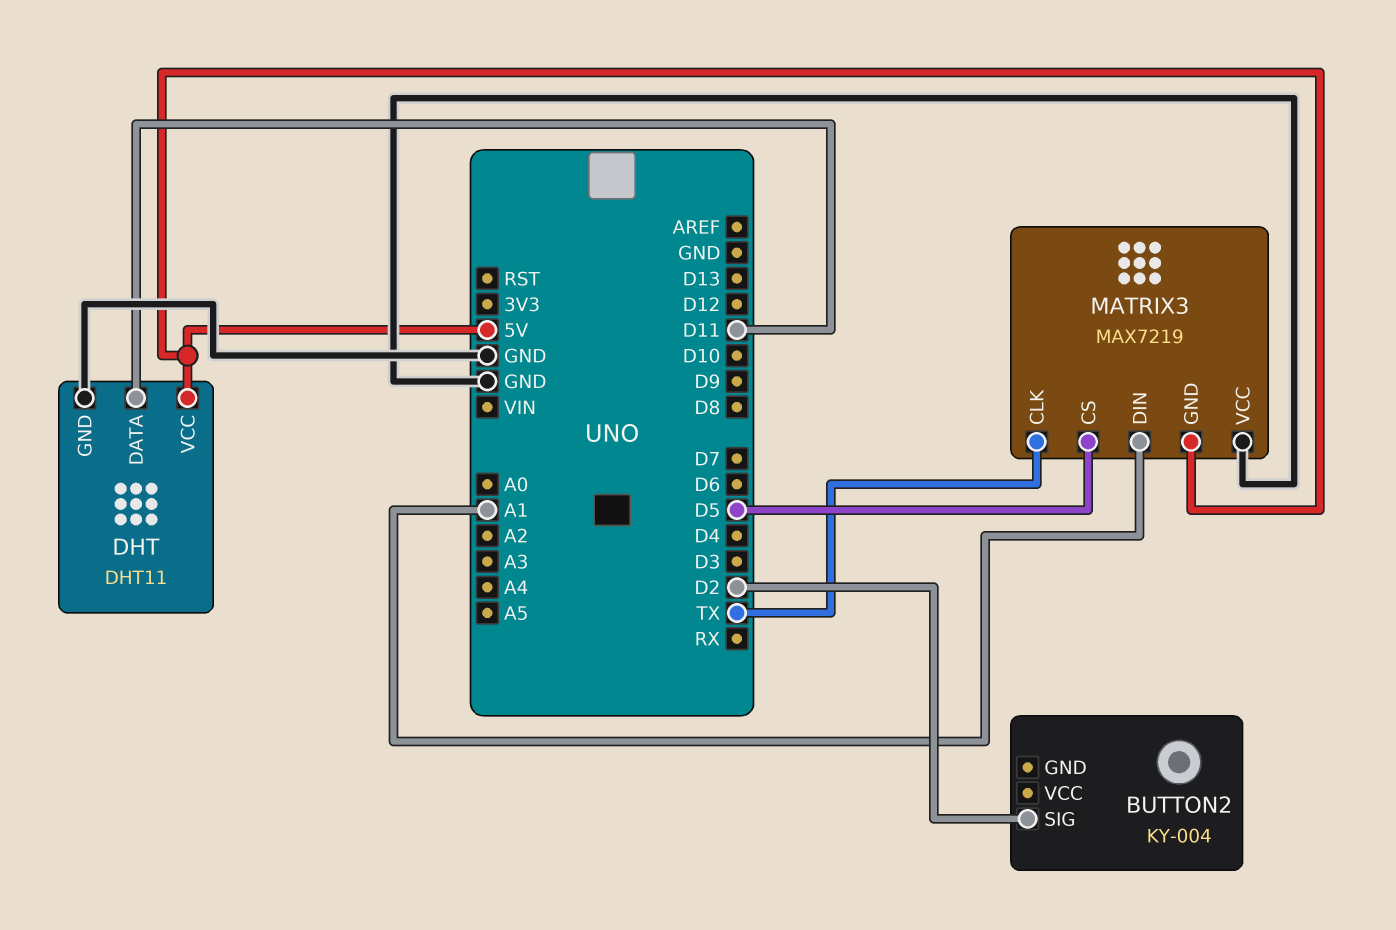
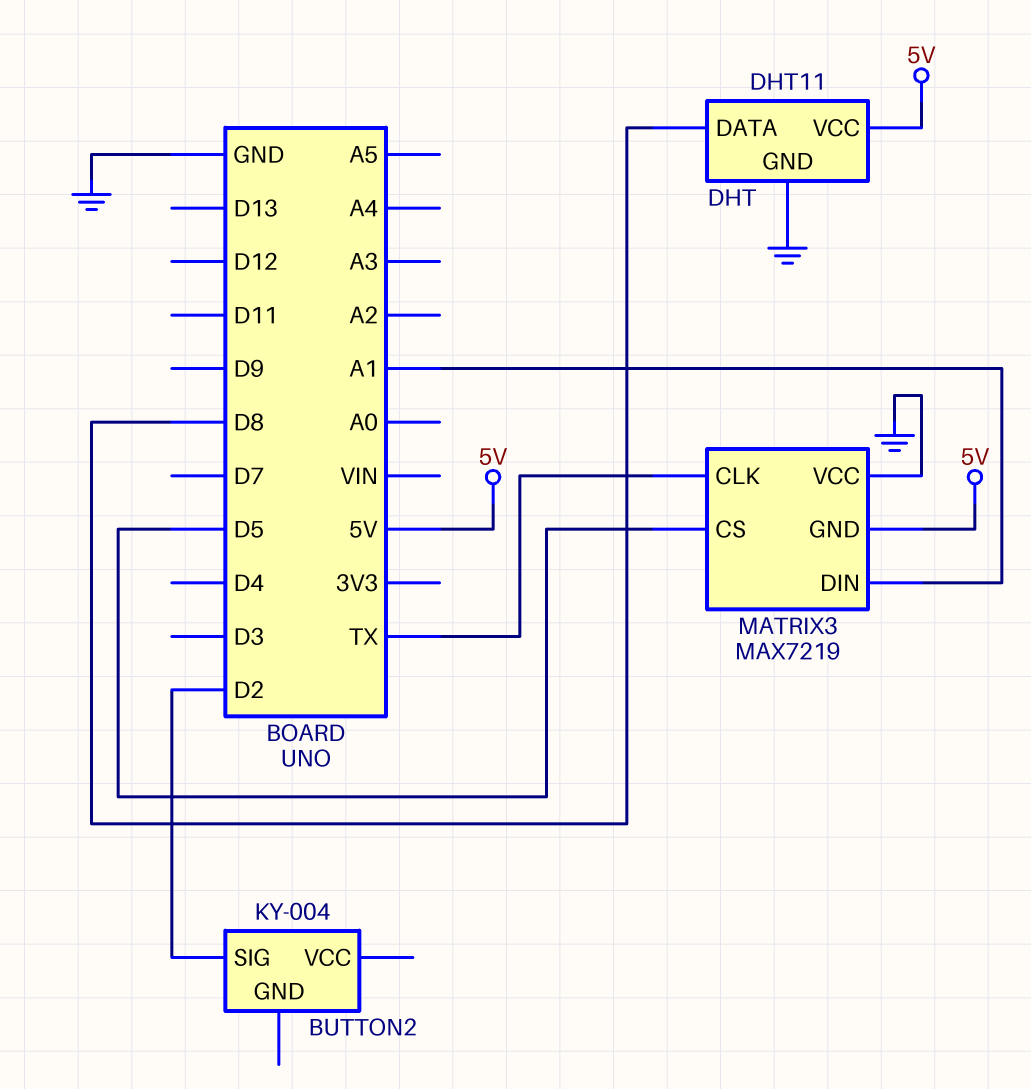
DHT pin DATA: D11 -> D8

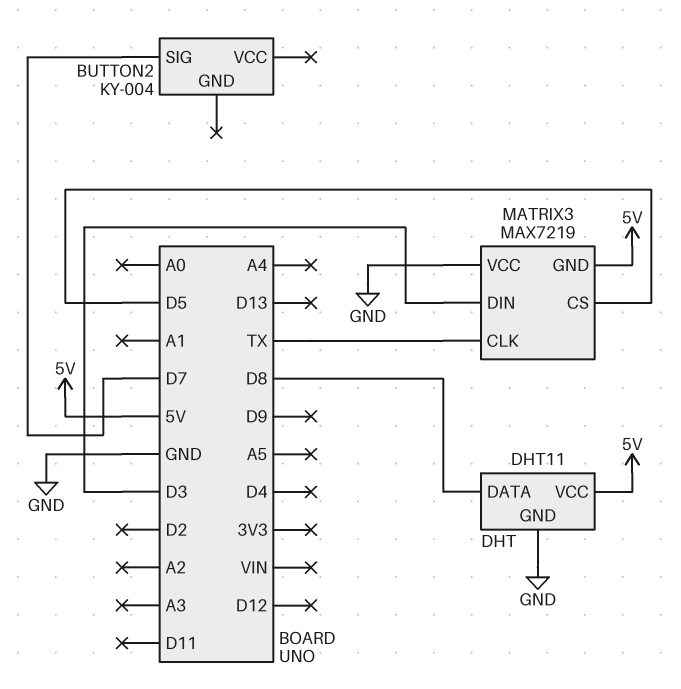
BUTTON2 pin SIG: D2 -> D7
MATRIX3 pin DIN: A1 -> D3

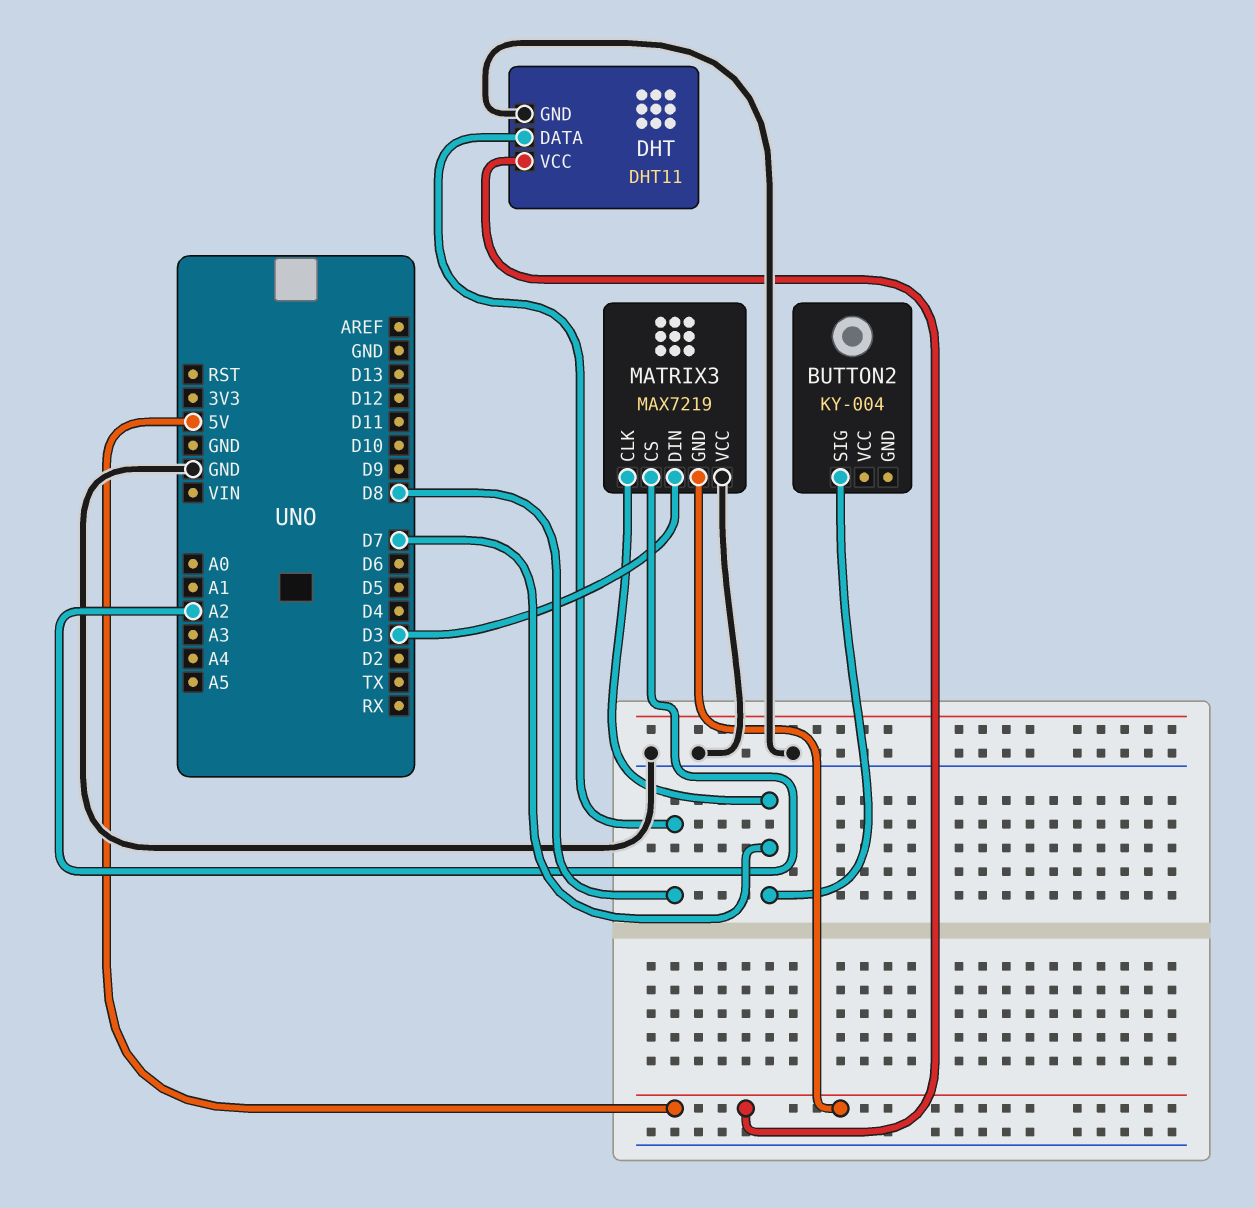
MATRIX3 pin CLK: TX -> D7
MATRIX3 pin CS: D5 -> A2

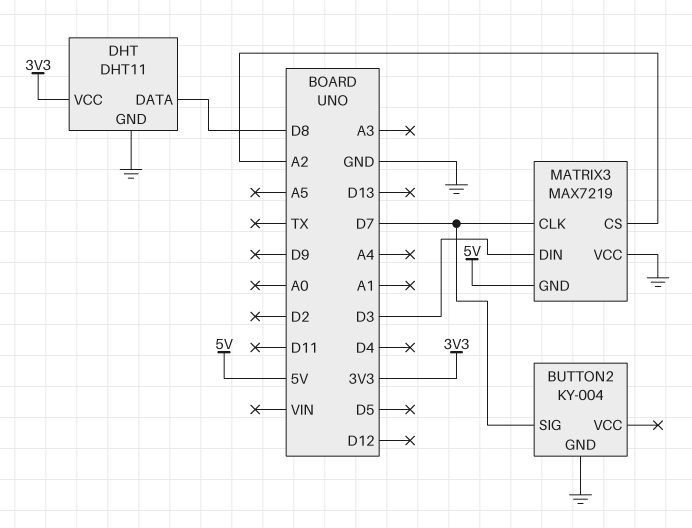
BUTTON2 pin GND: none -> GND
DHT pin VCC: 5V -> 3V3

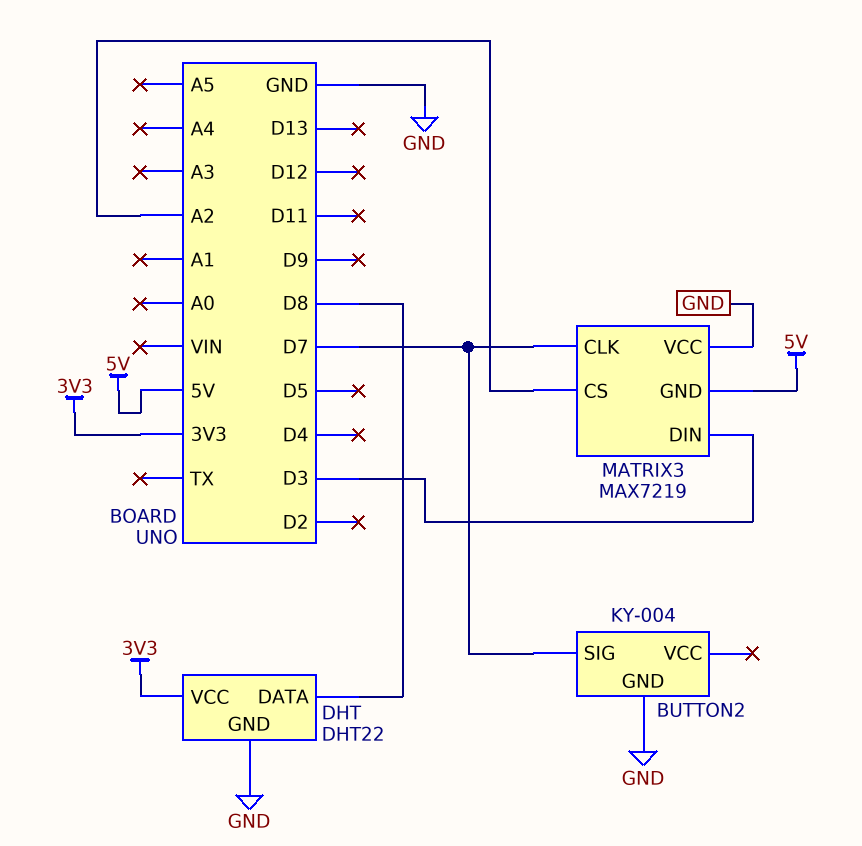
DHT: DHT11 -> DHT22

